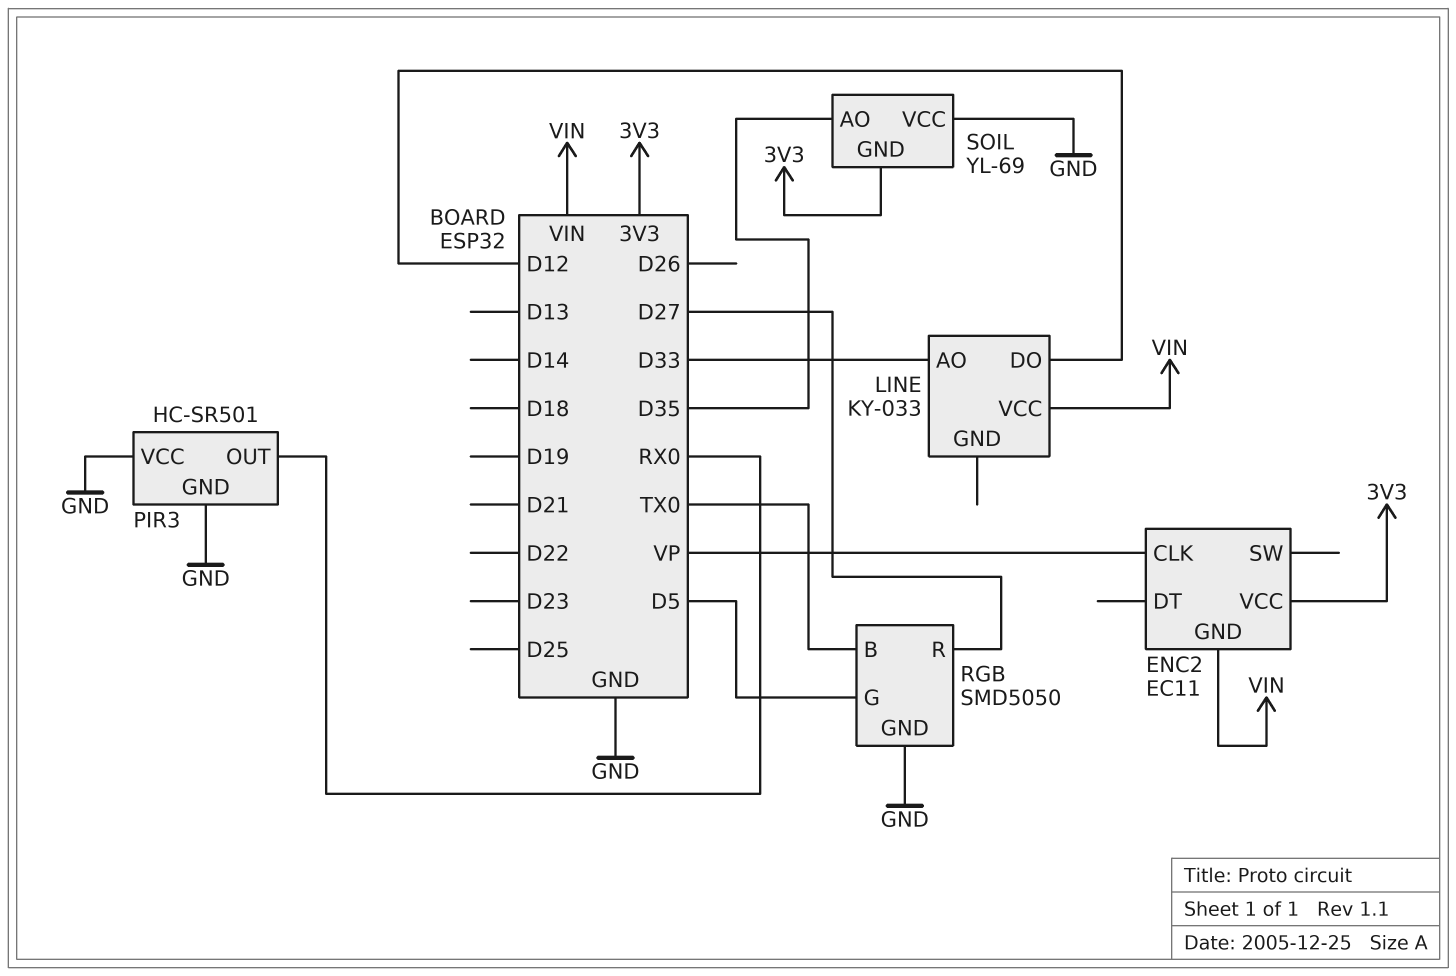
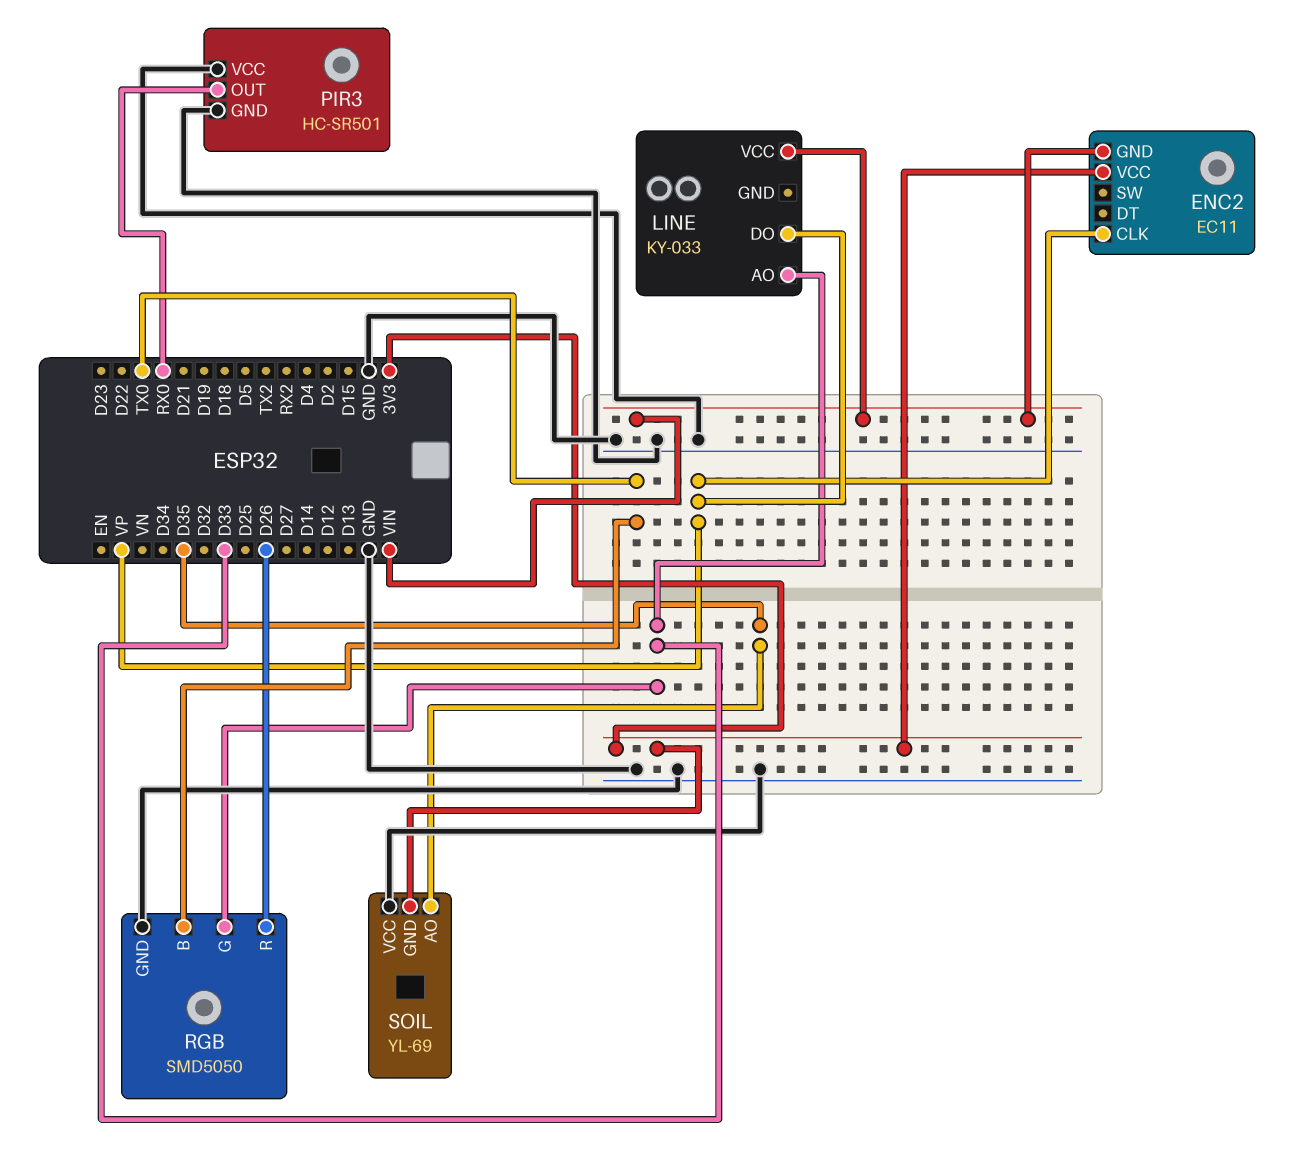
LINE pin DO: D12 -> VP
RGB pin G: D5 -> D33
RGB pin R: D27 -> D26

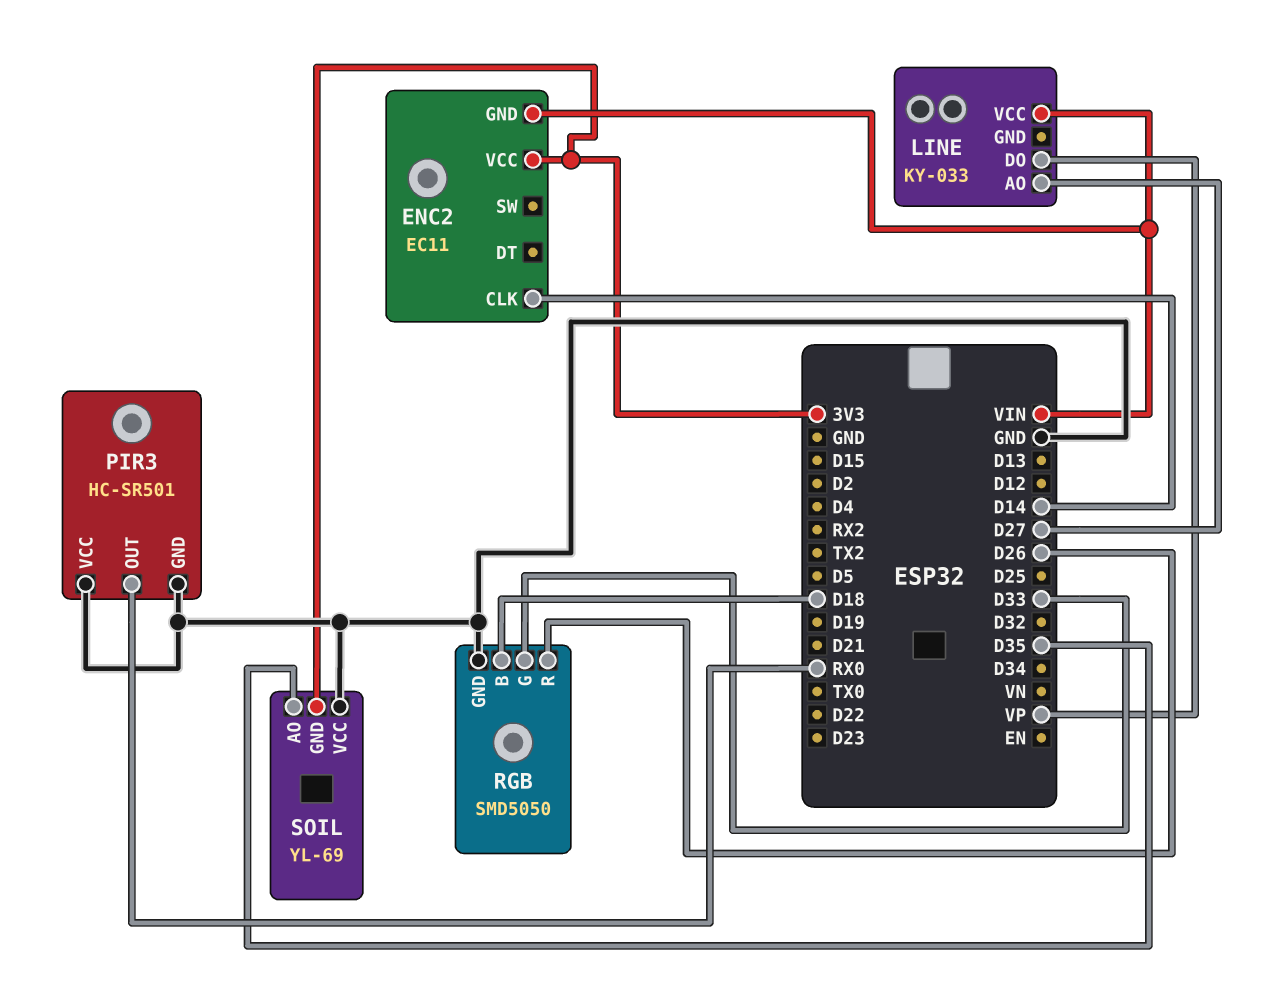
ENC2 pin CLK: VP -> D14
LINE pin AO: D33 -> D27
RGB pin B: TX0 -> D18

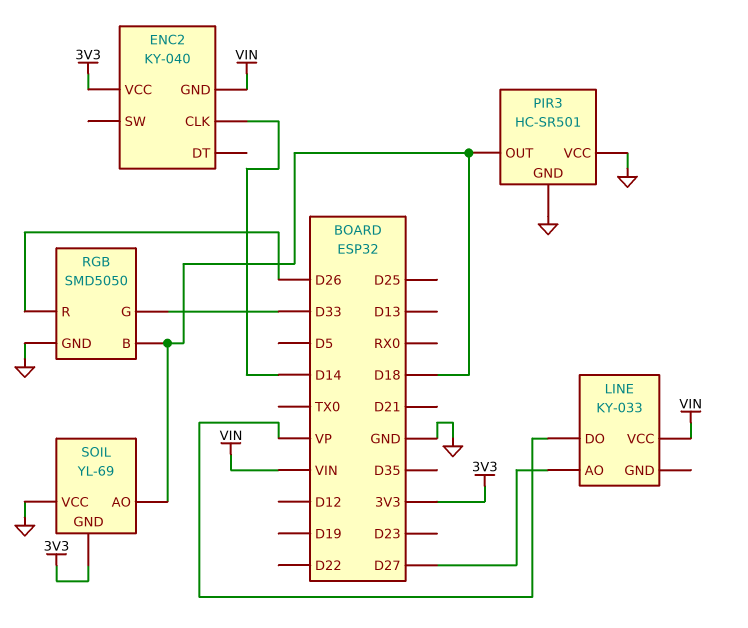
ENC2: EC11 -> KY-040
PIR3 pin OUT: RX0 -> D18
SOIL pin AO: D35 -> D18

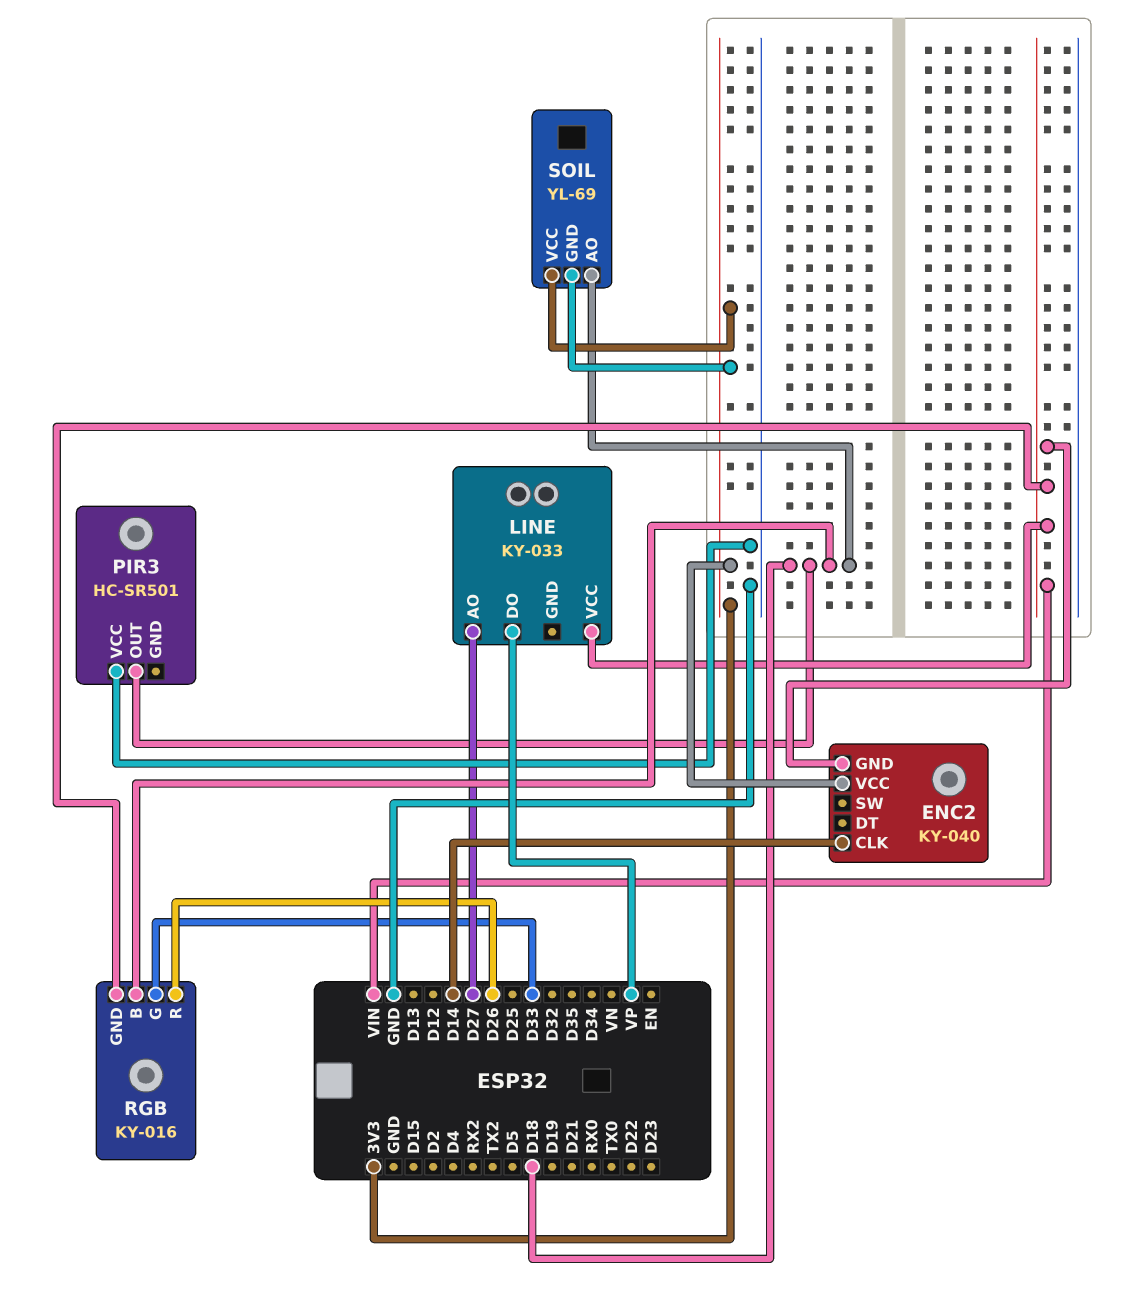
PIR3 pin GND: GND -> none
RGB: SMD5050 -> KY-016
RGB pin GND: GND -> VIN
SOIL pin VCC: GND -> 3V3

